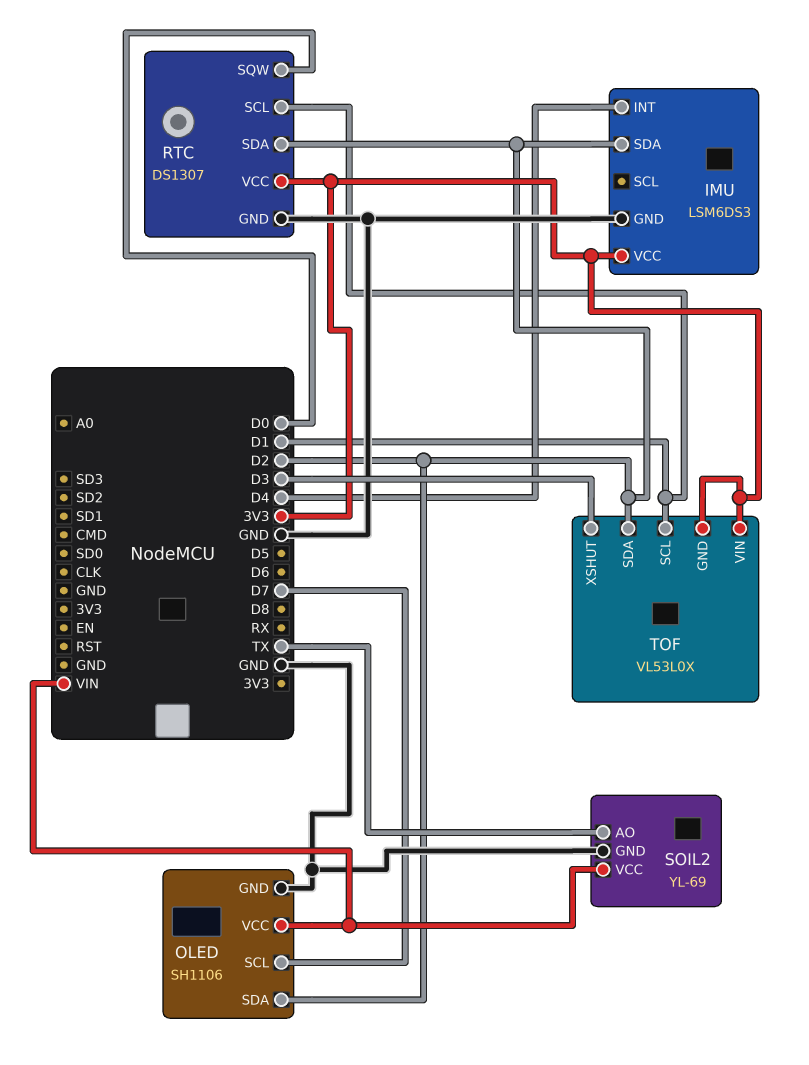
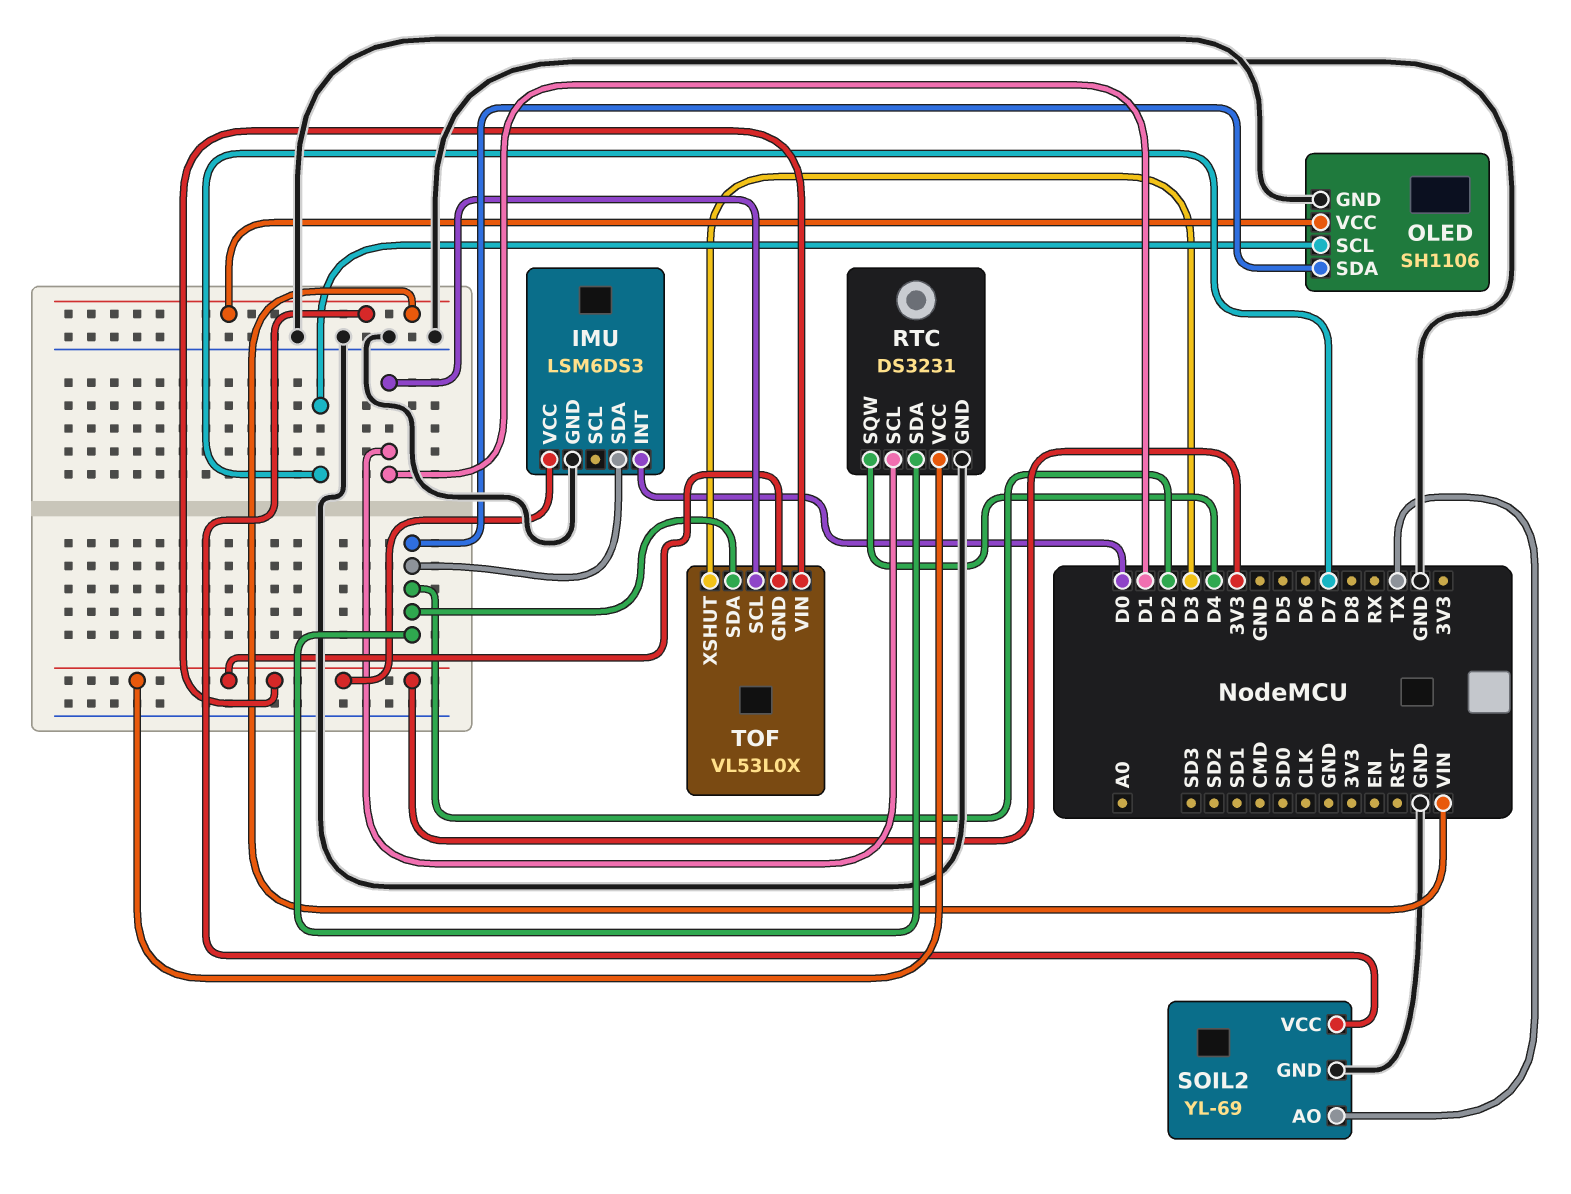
IMU pin INT: D4 -> D0
RTC: DS1307 -> DS3231
RTC pin SQW: D0 -> D4

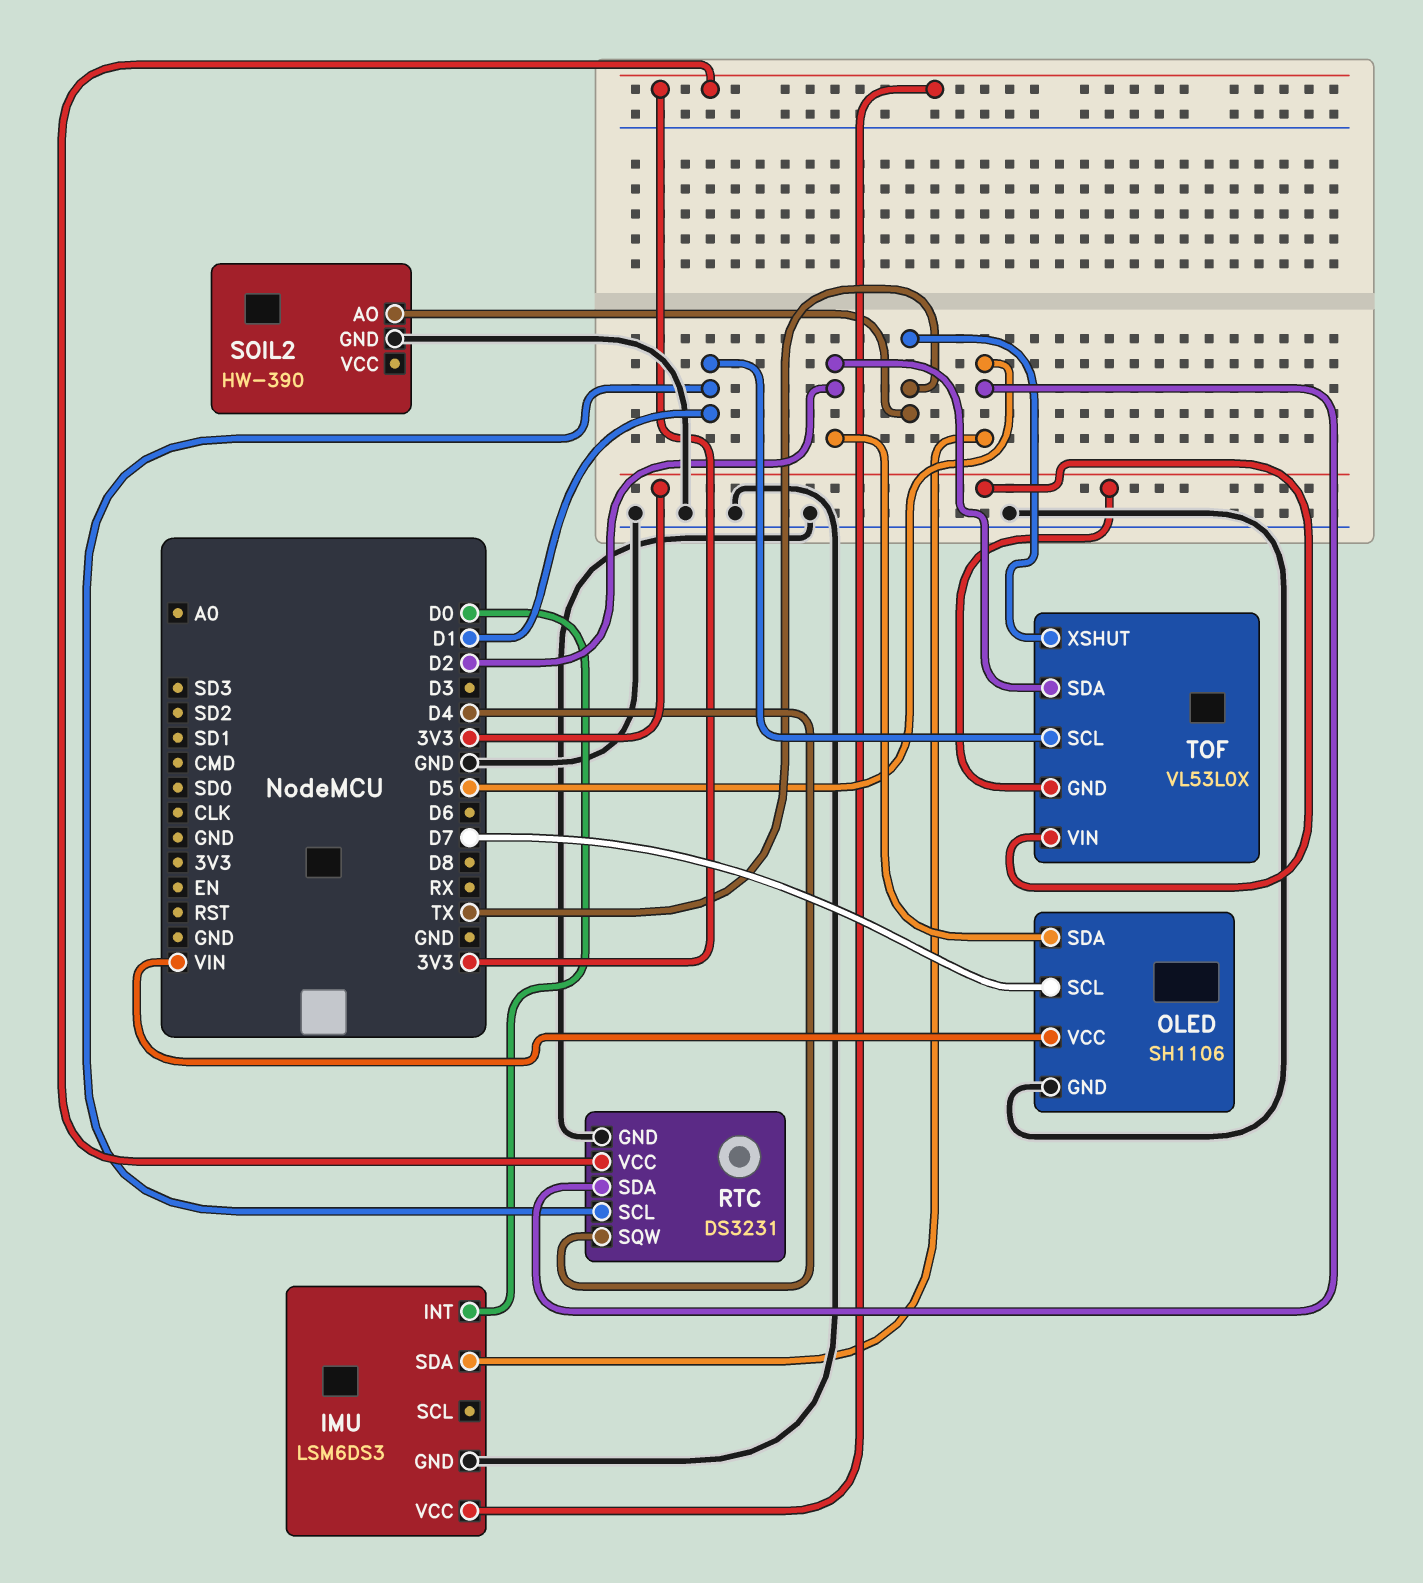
IMU pin SDA: D2 -> D5
RTC pin SDA: D2 -> D5
SOIL2: YL-69 -> HW-390
SOIL2 pin VCC: VIN -> none
TOF pin XSHUT: D3 -> TX

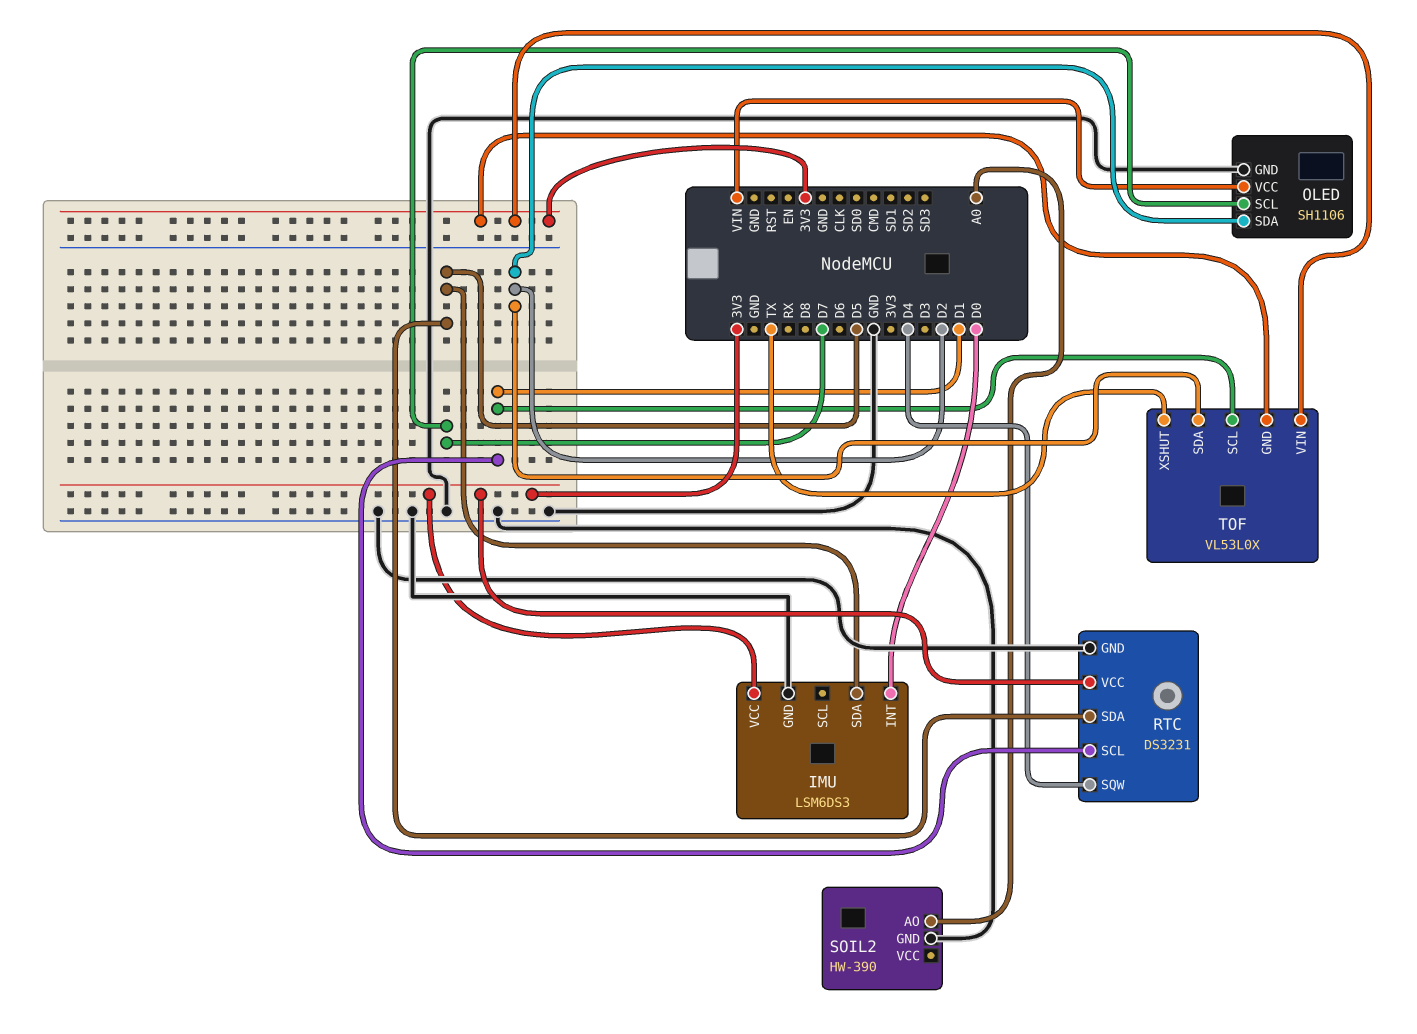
SOIL2 pin AO: TX -> A0

